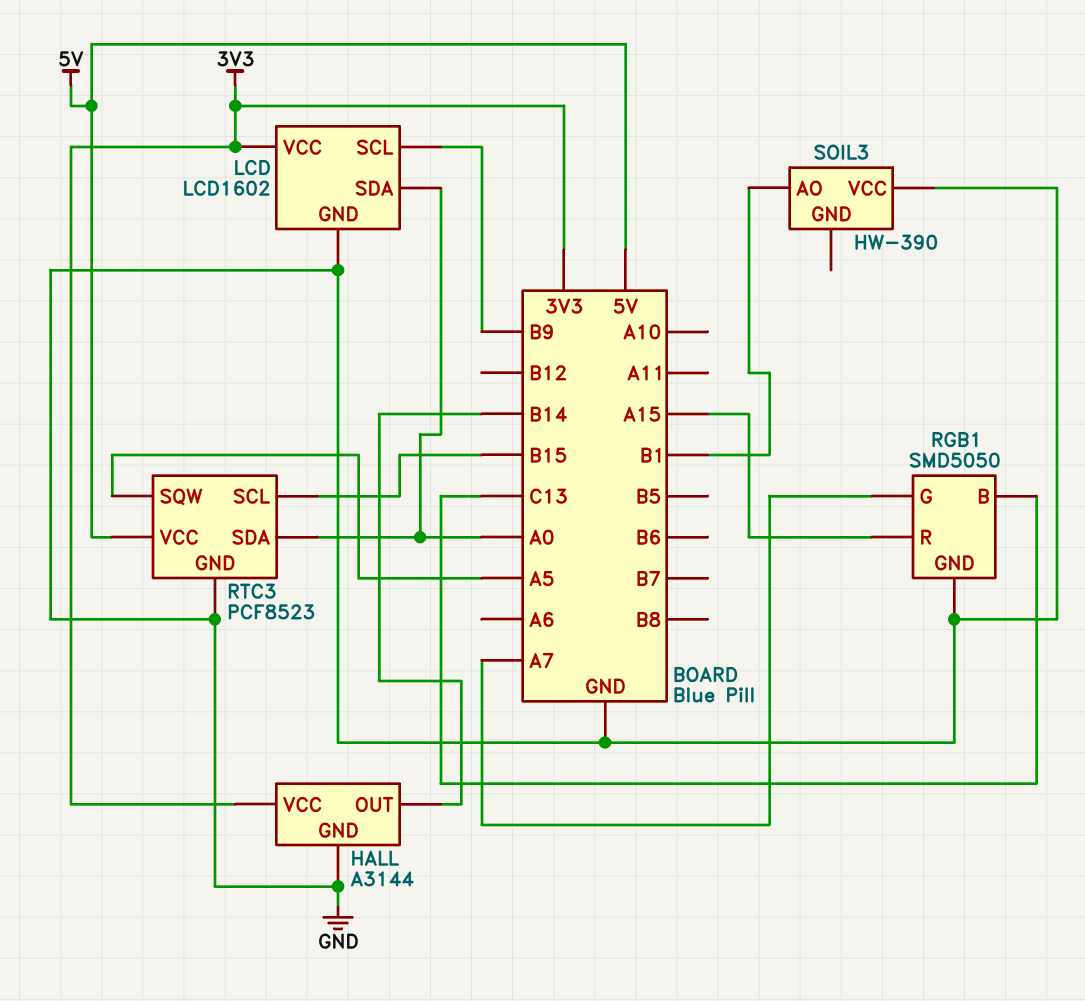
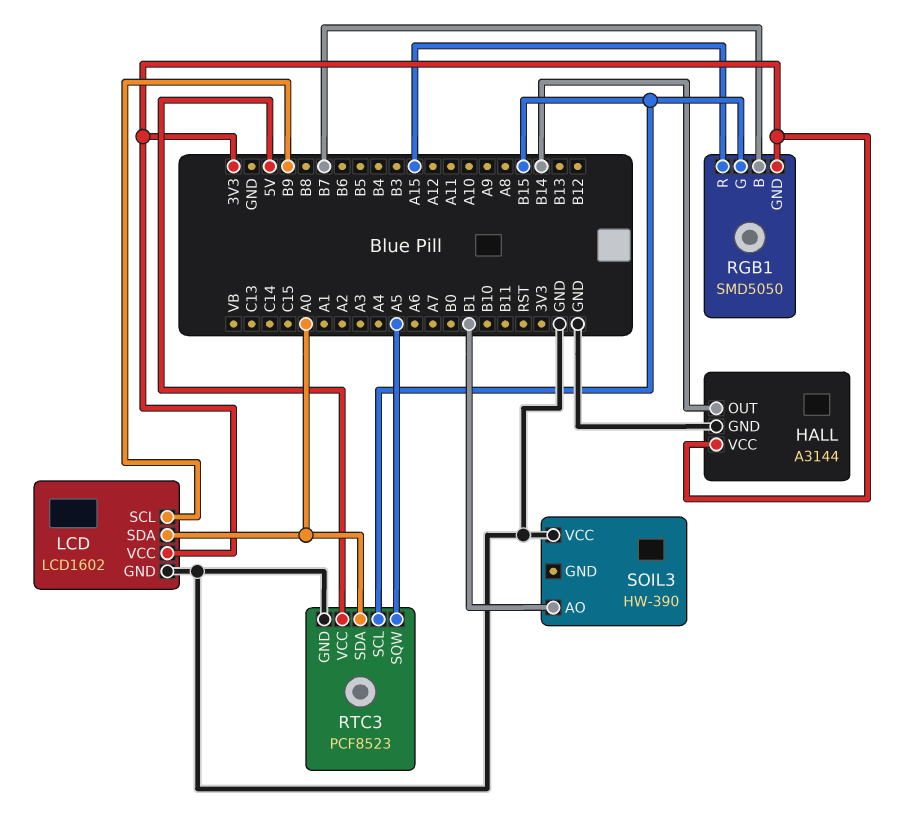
RGB1 pin B: C13 -> B7
RGB1 pin G: A7 -> B15
RGB1 pin GND: GND -> 3V3

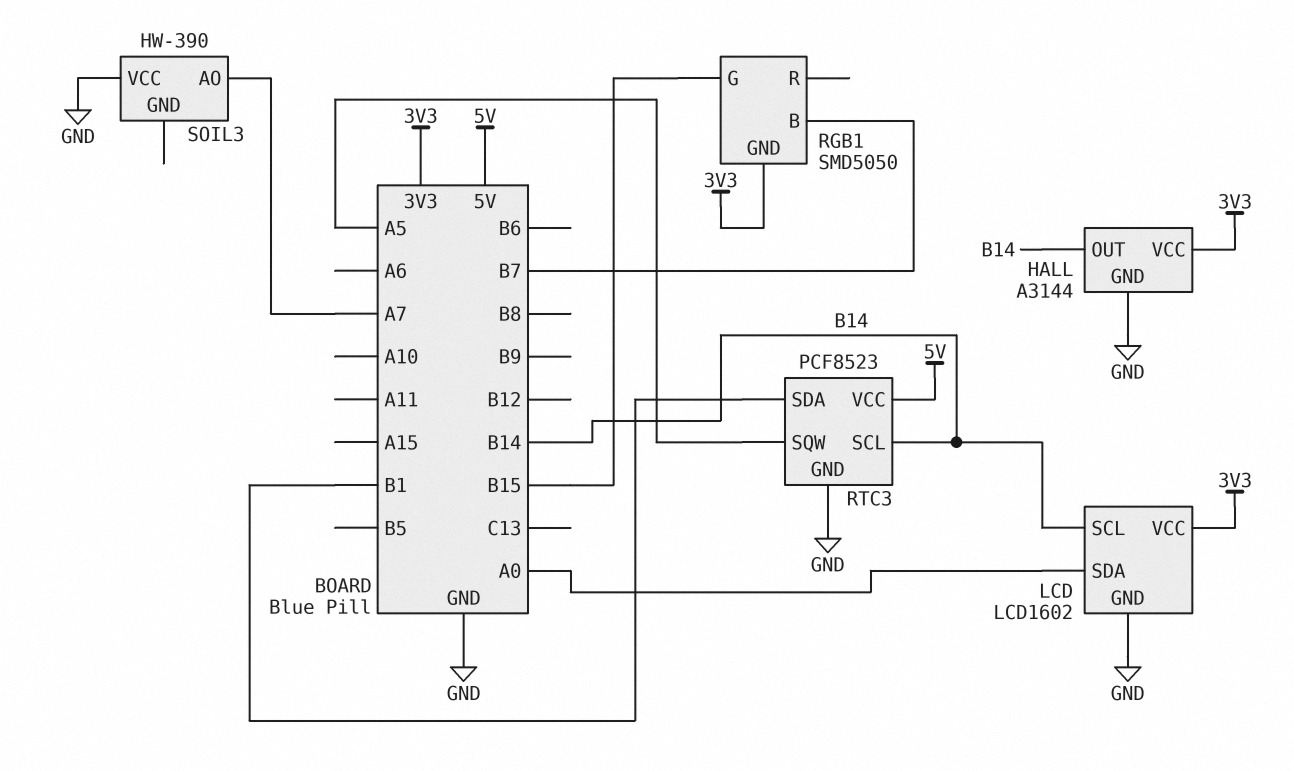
LCD pin SCL: B9 -> B14
RGB1 pin R: A15 -> none
RTC3 pin SCL: B15 -> B14
RTC3 pin SDA: A0 -> B1
SOIL3 pin AO: B1 -> A7

